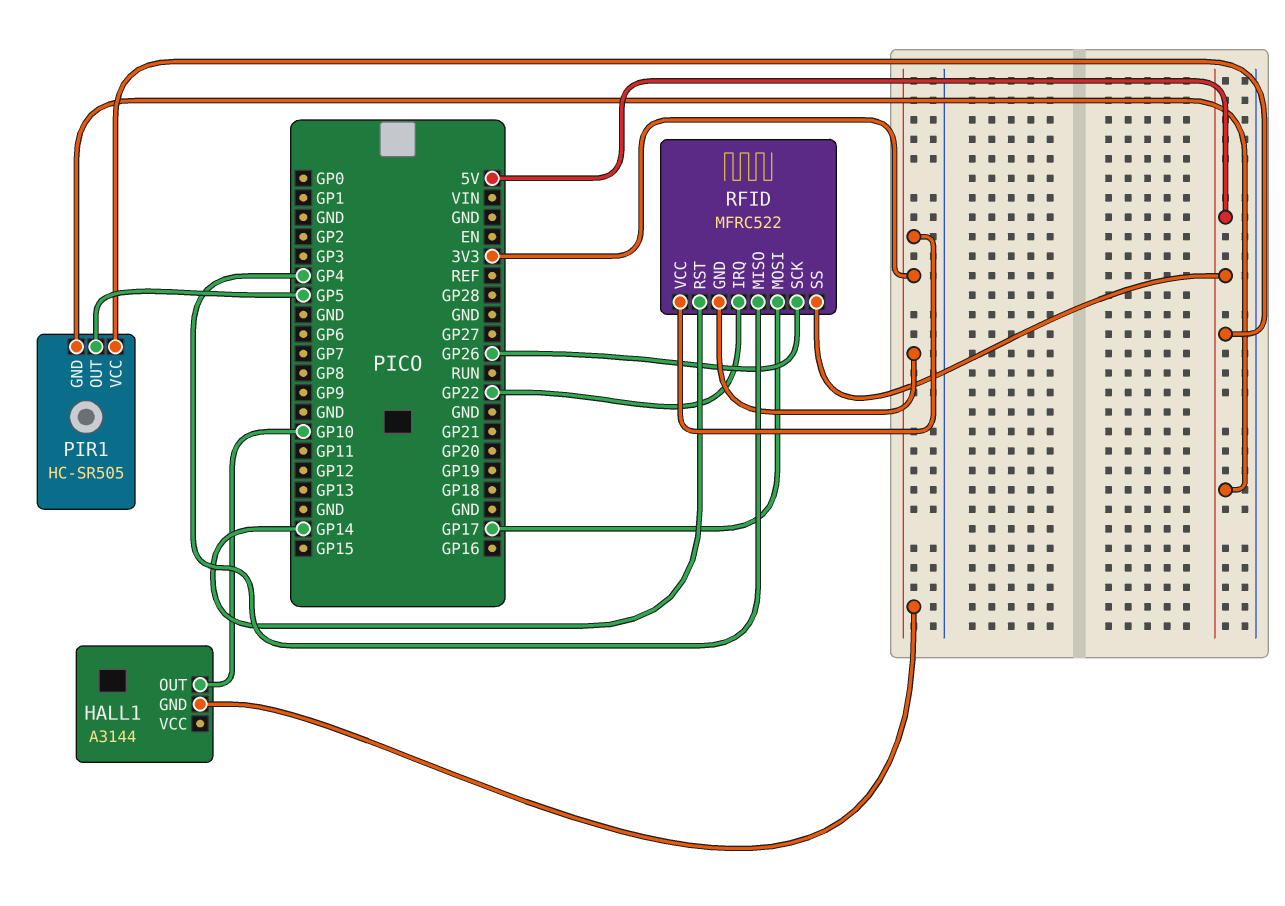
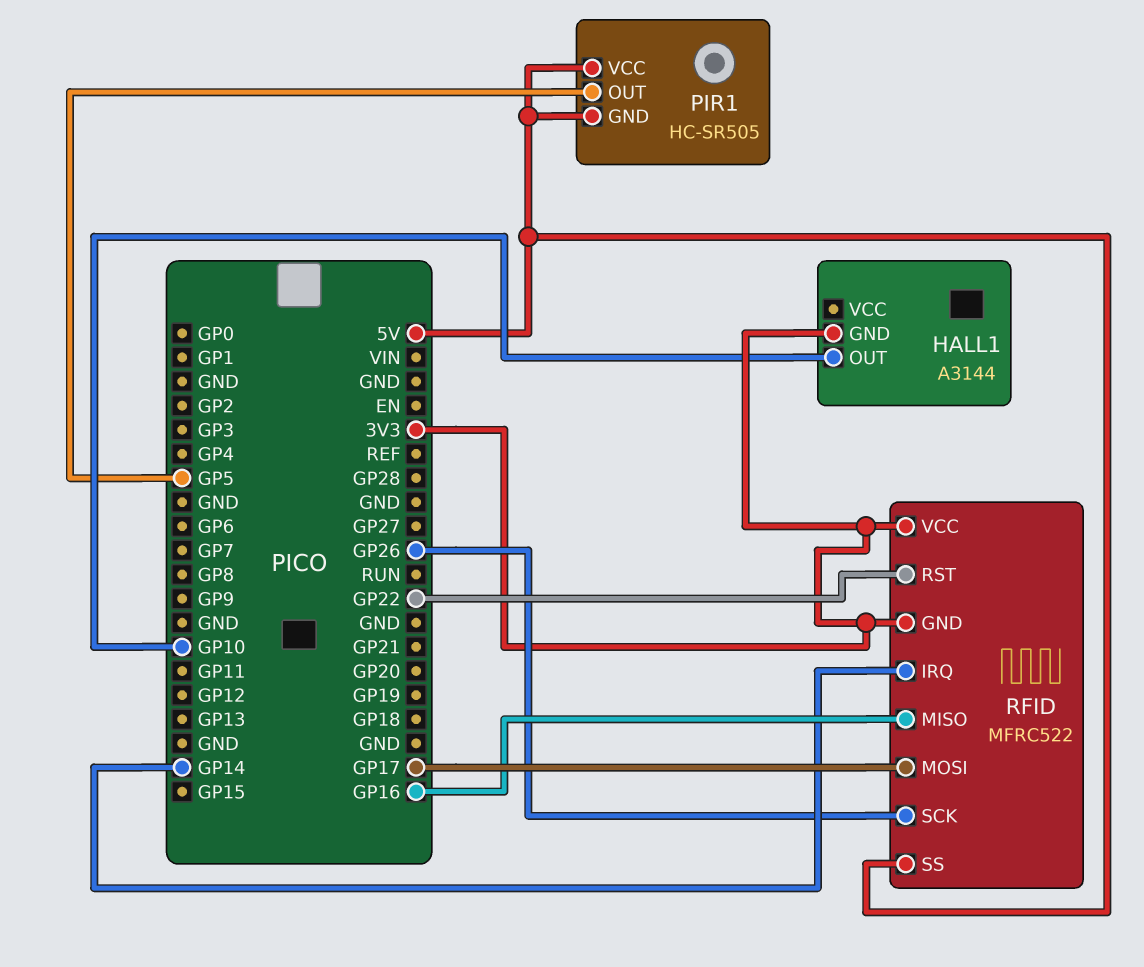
RFID pin IRQ: GP22 -> GP14
RFID pin MISO: GP4 -> GP16
RFID pin RST: GP14 -> GP22

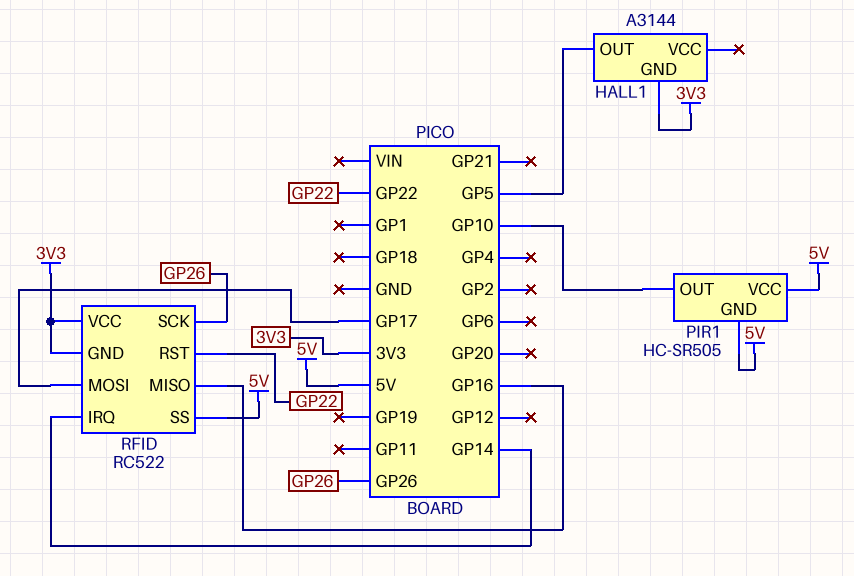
HALL1 pin OUT: GP10 -> GP5
PIR1 pin OUT: GP5 -> GP10
RFID: MFRC522 -> RC522

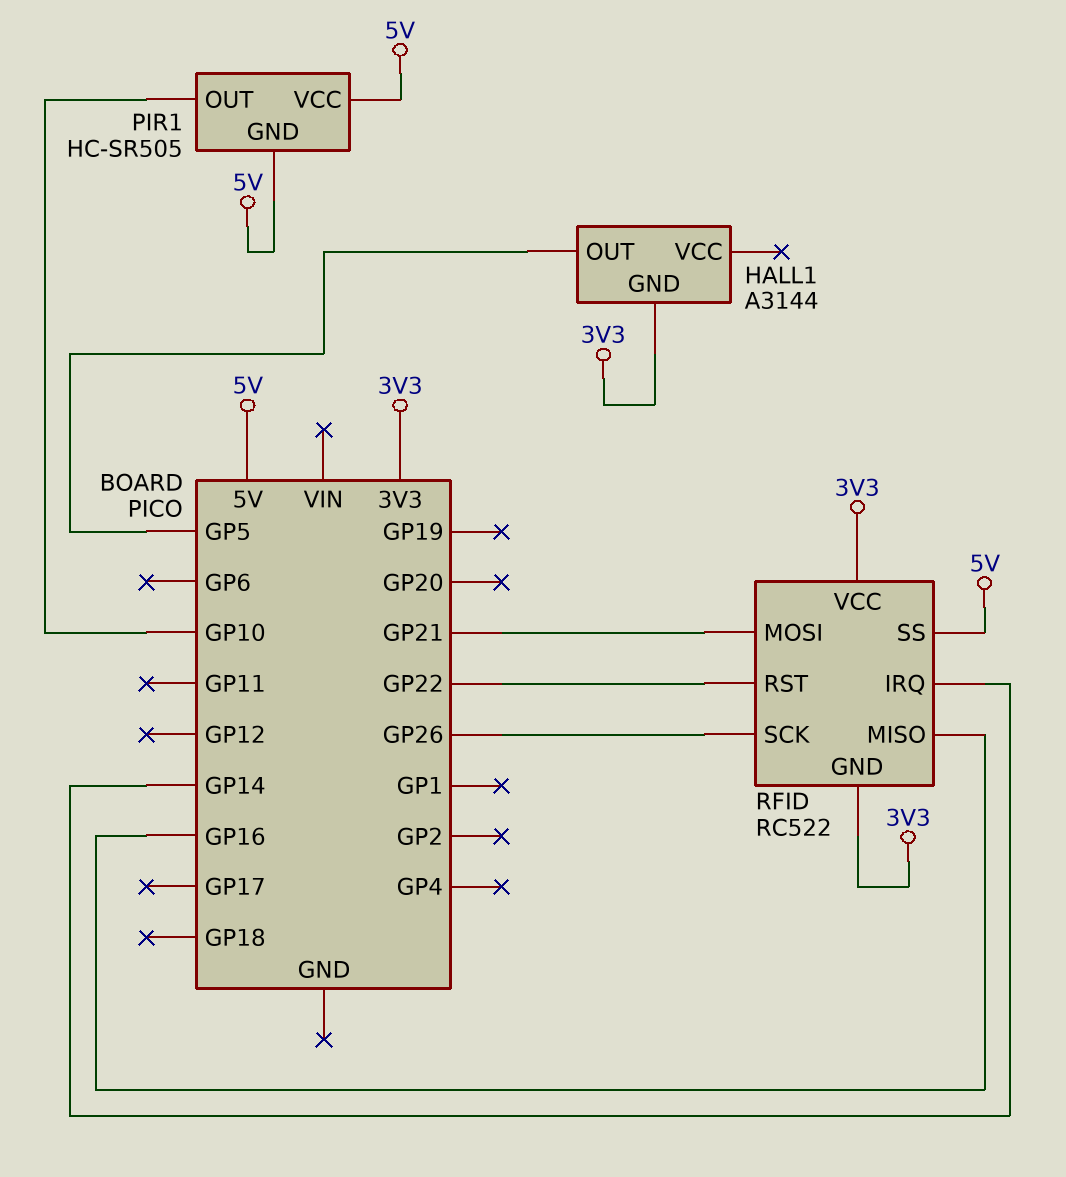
RFID pin MOSI: GP17 -> GP21

